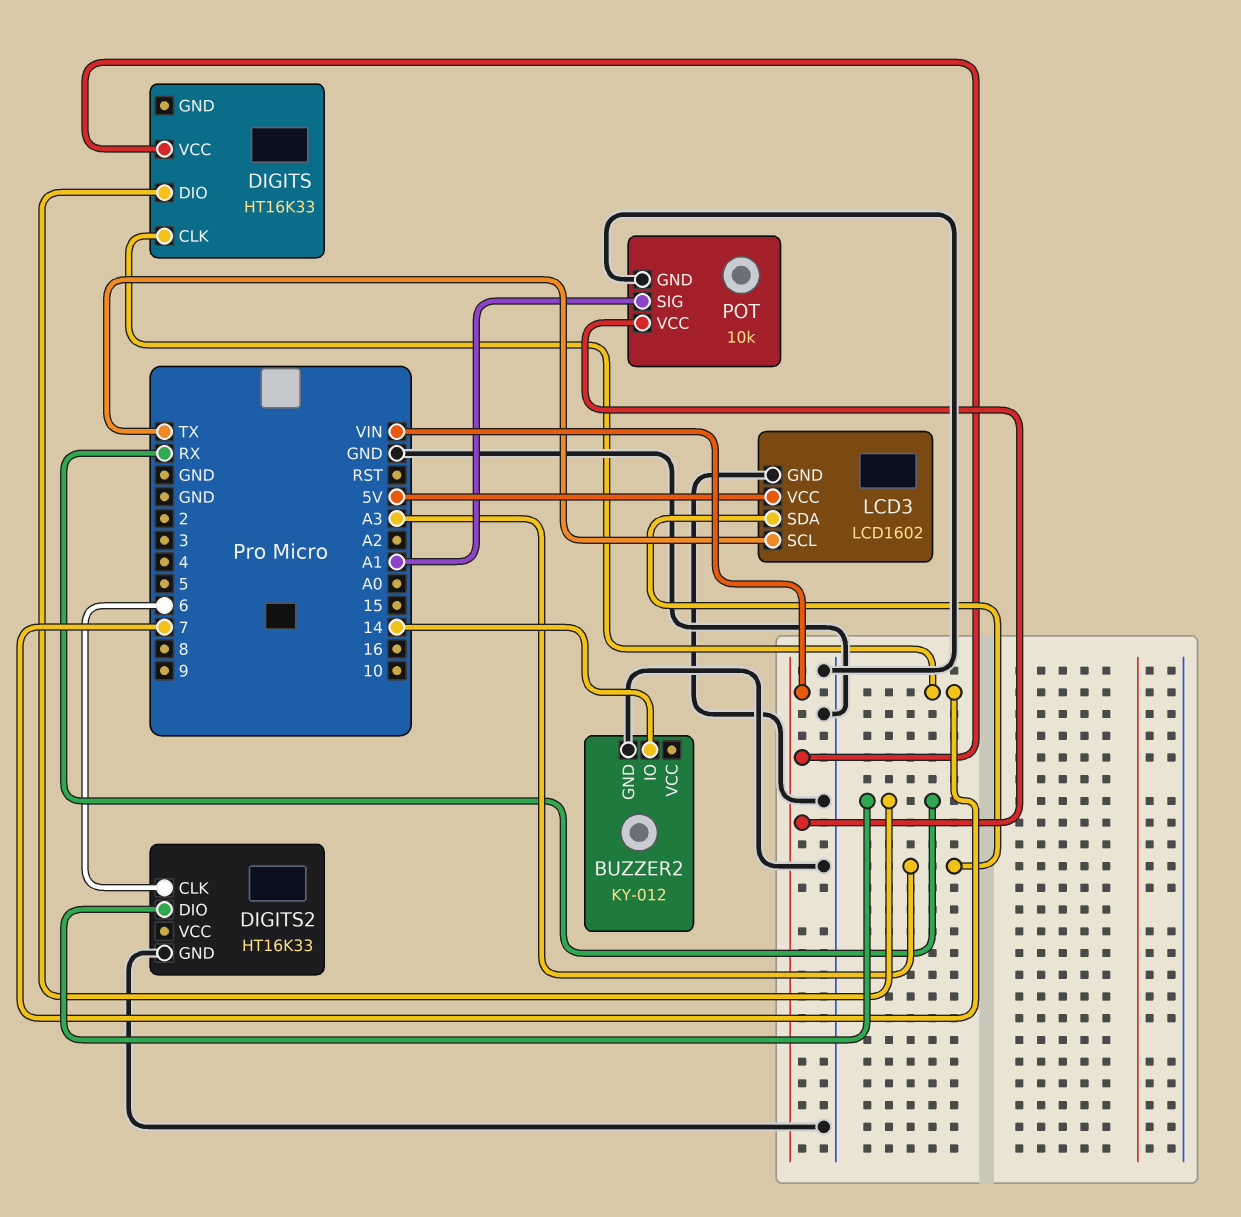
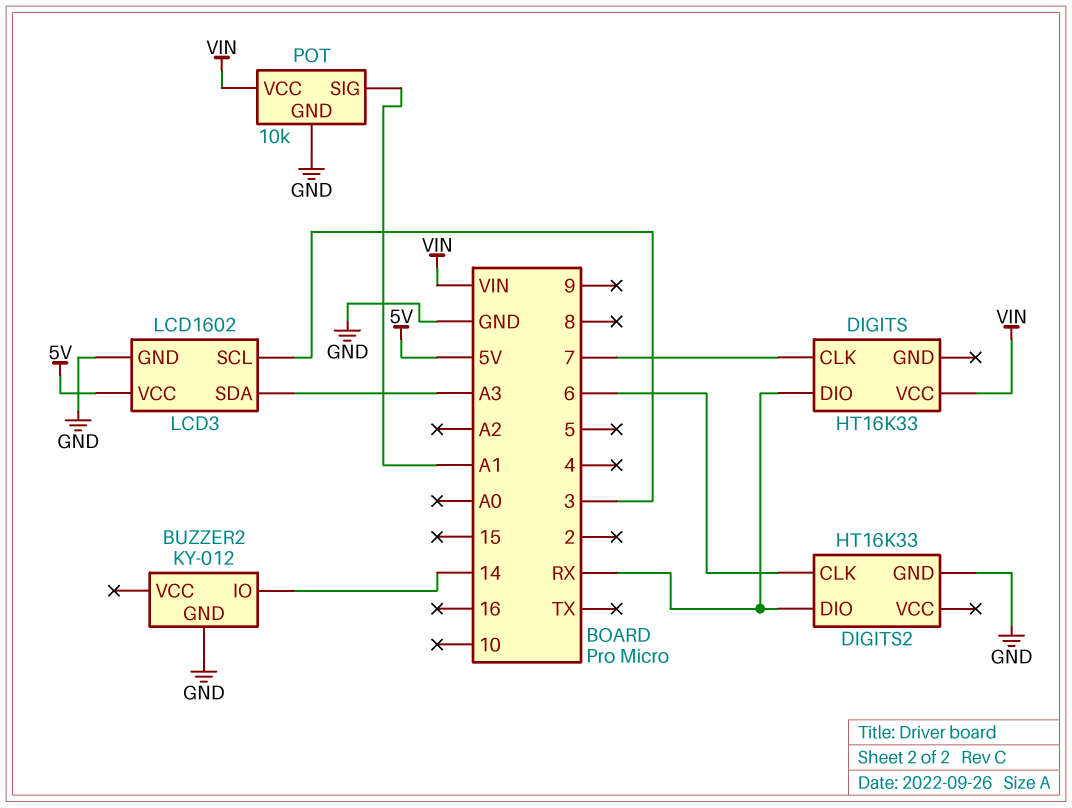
LCD3 pin SCL: TX -> 3

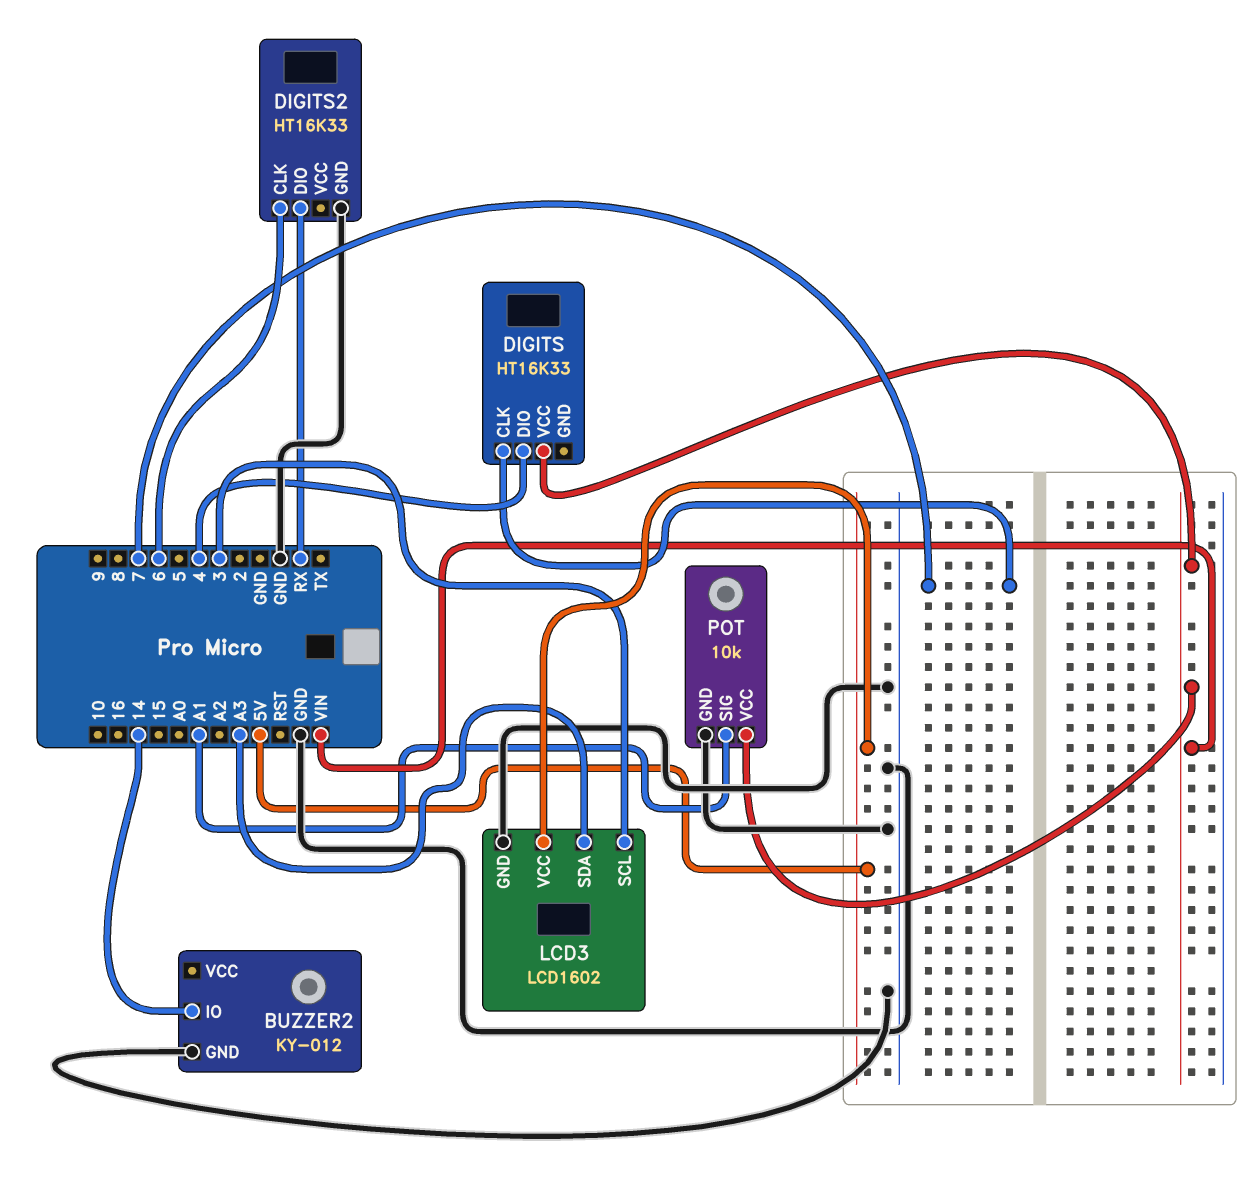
DIGITS pin DIO: RX -> 4

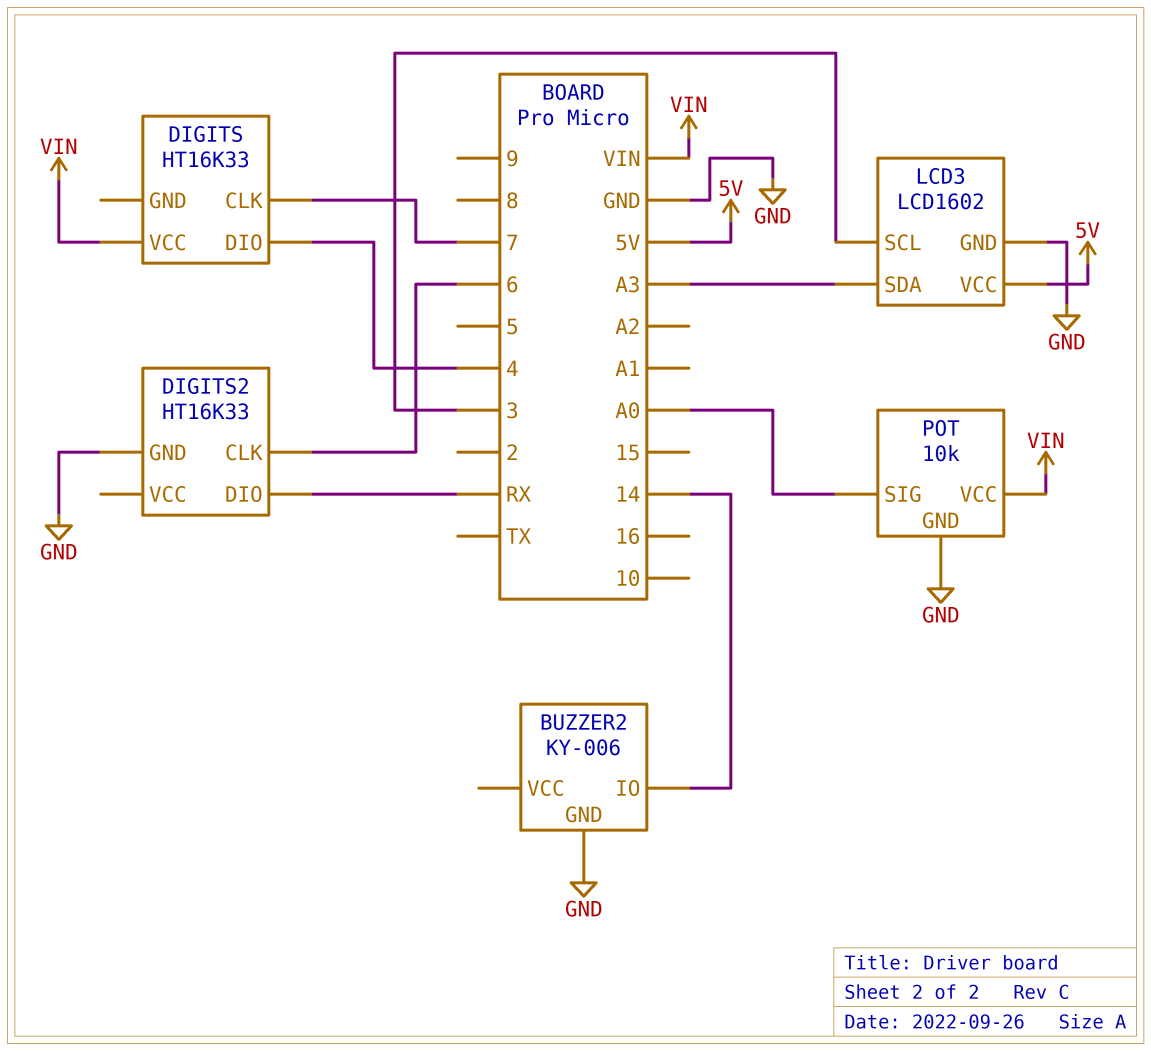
BUZZER2: KY-012 -> KY-006
POT pin SIG: A1 -> A0

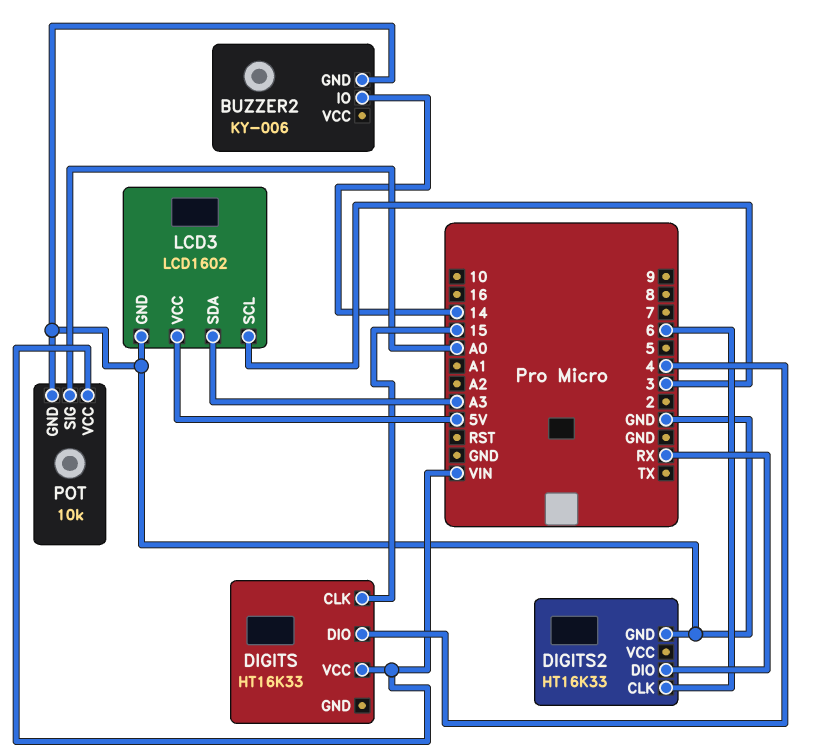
DIGITS pin CLK: 7 -> 15

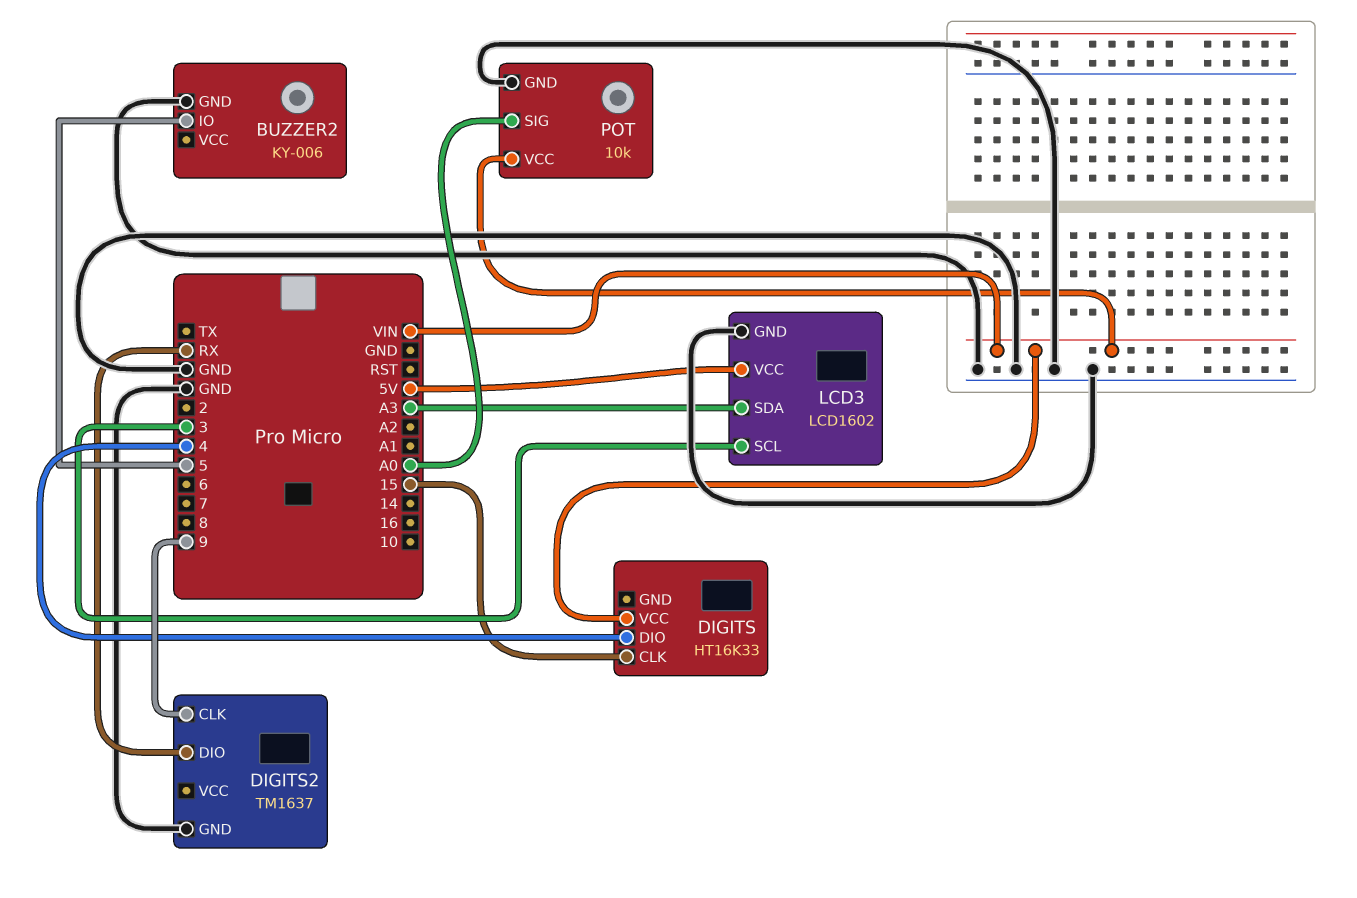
BUZZER2 pin IO: 14 -> 5
DIGITS2: HT16K33 -> TM1637
DIGITS2 pin CLK: 6 -> 9

